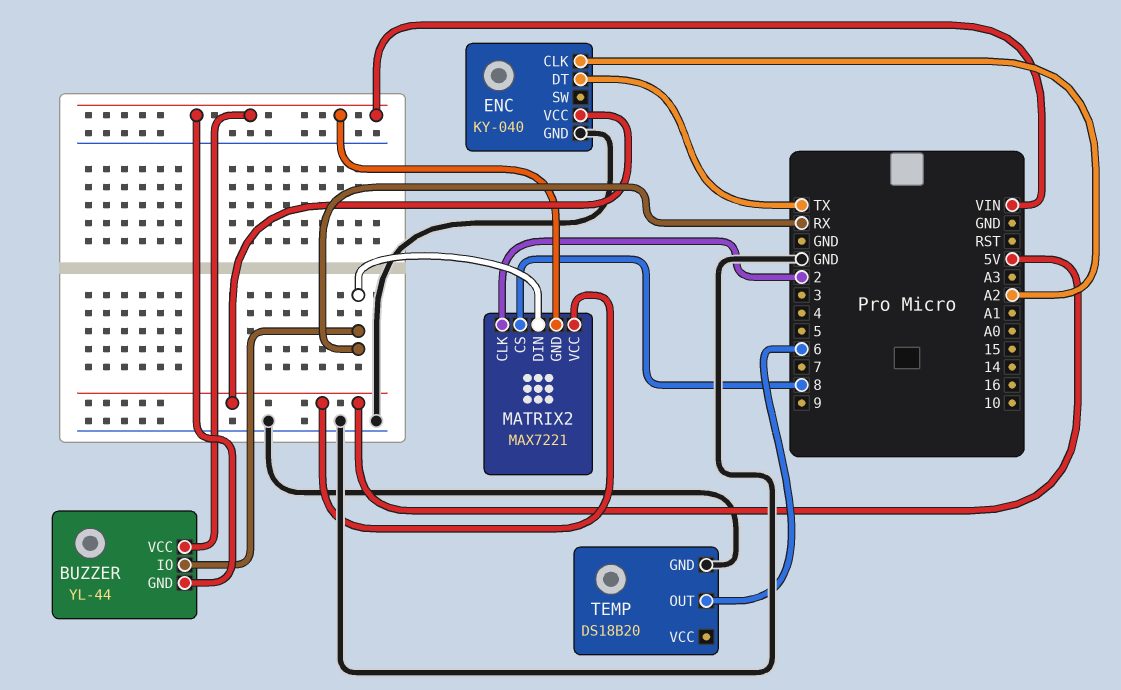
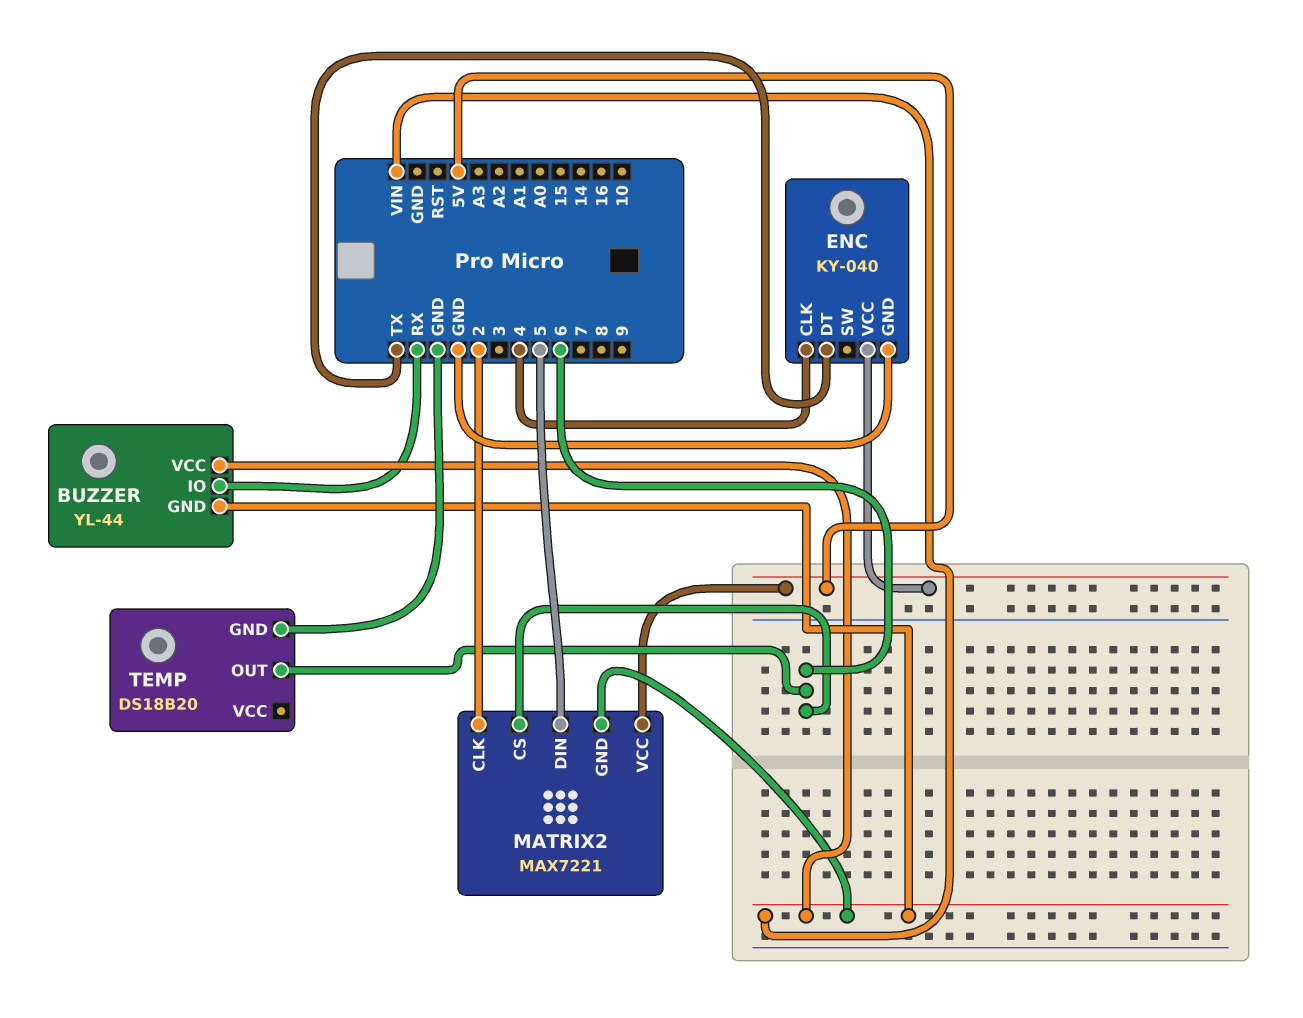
ENC pin CLK: A2 -> 4
MATRIX2 pin CS: 8 -> 6
MATRIX2 pin DIN: RX -> 5

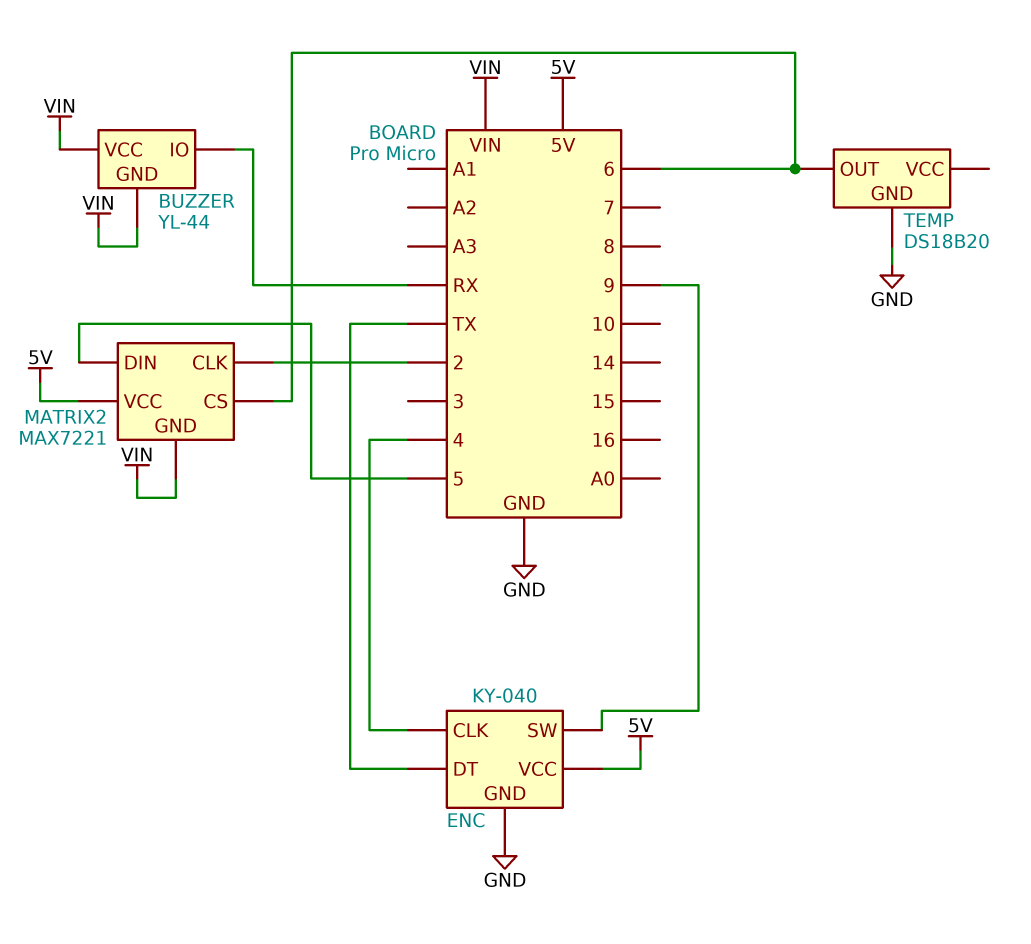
ENC pin SW: none -> 9

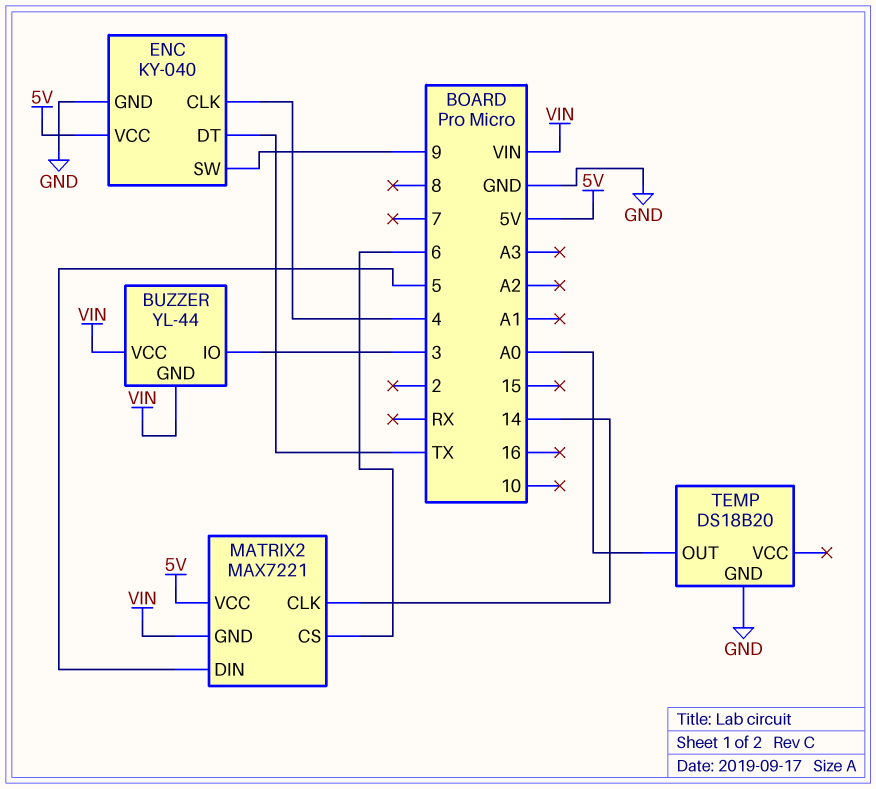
BUZZER pin IO: RX -> 3
MATRIX2 pin CLK: 2 -> 14
TEMP pin OUT: 6 -> A0

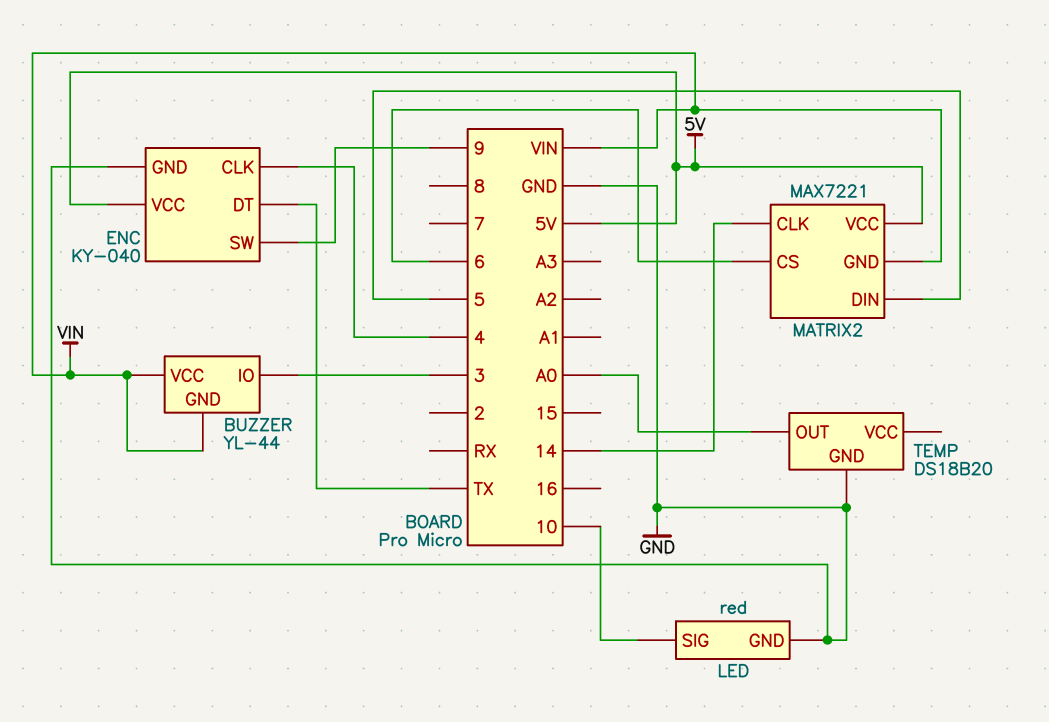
LED: none -> red
LED pin GND: none -> GND
LED pin SIG: none -> 10

